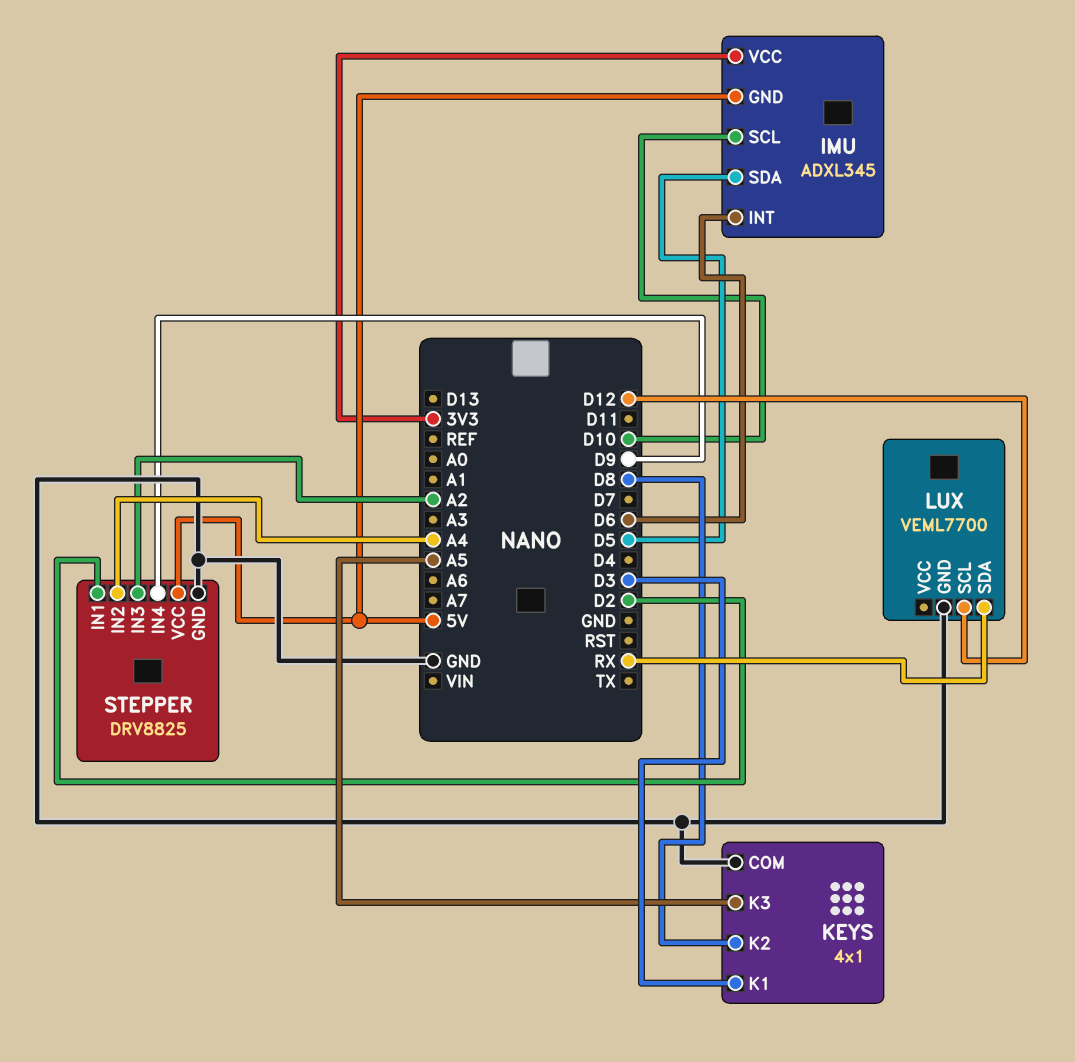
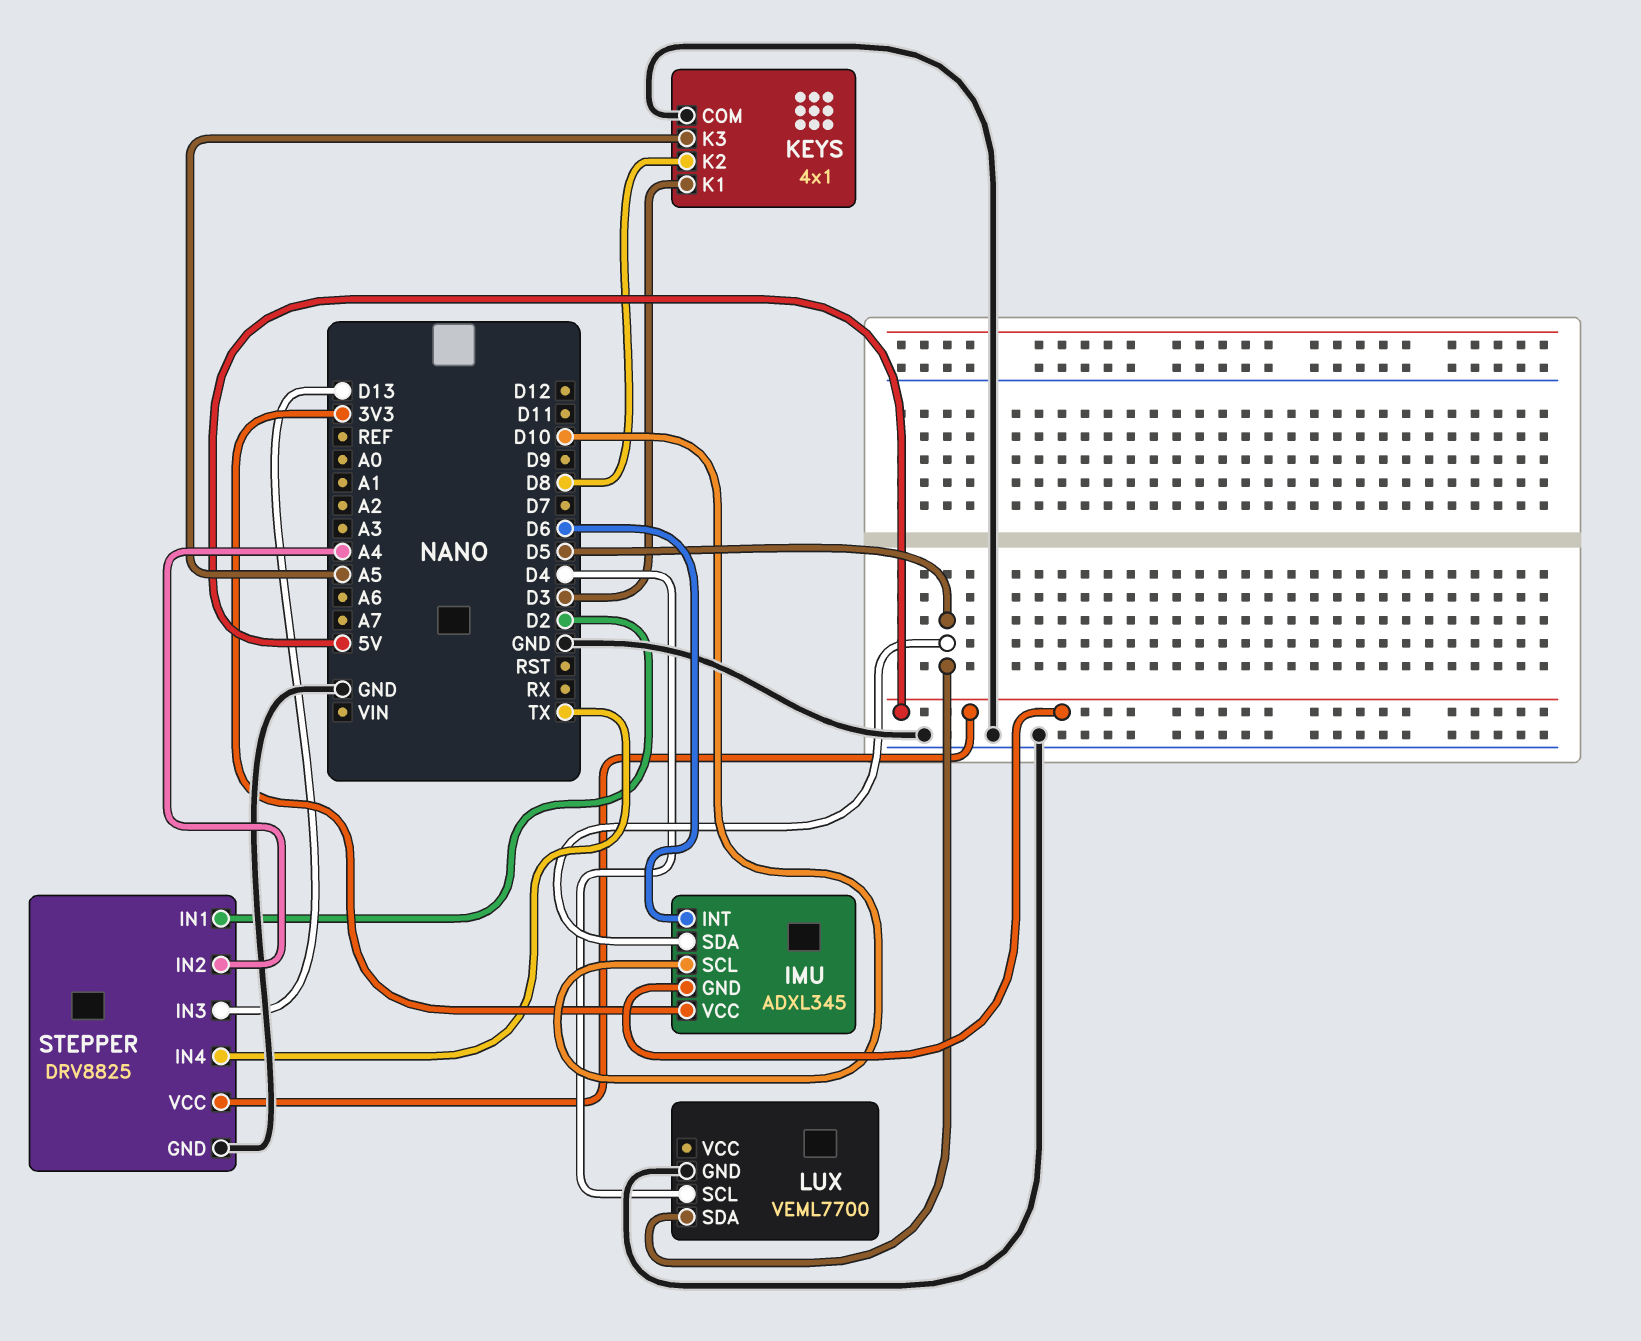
LUX pin SCL: D12 -> D4
LUX pin SDA: RX -> D5
STEPPER pin IN3: A2 -> D13
STEPPER pin IN4: D9 -> TX

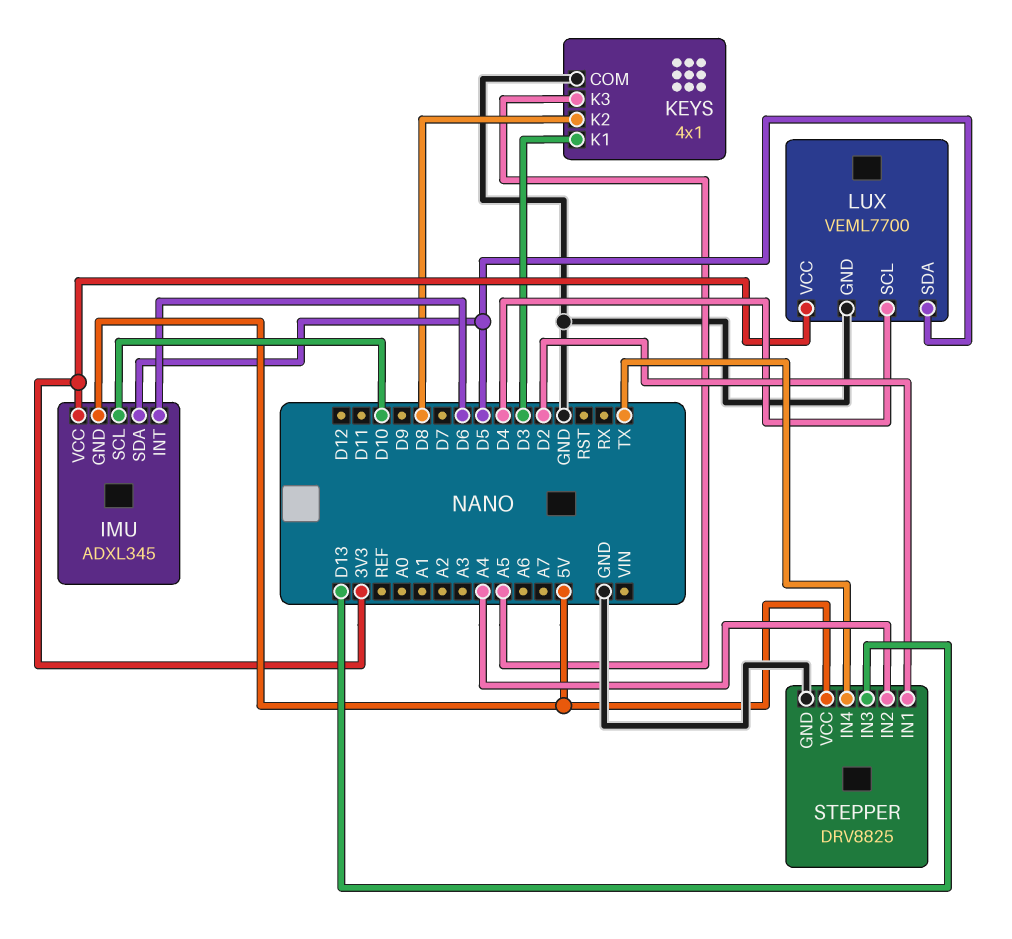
LUX pin VCC: none -> 3V3

